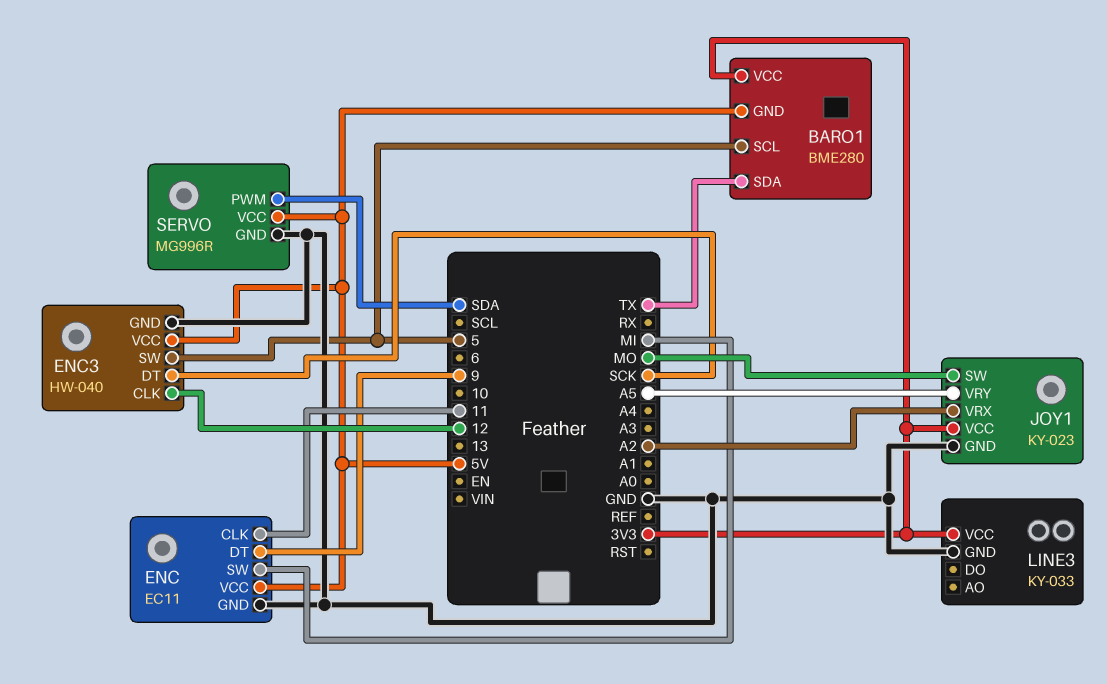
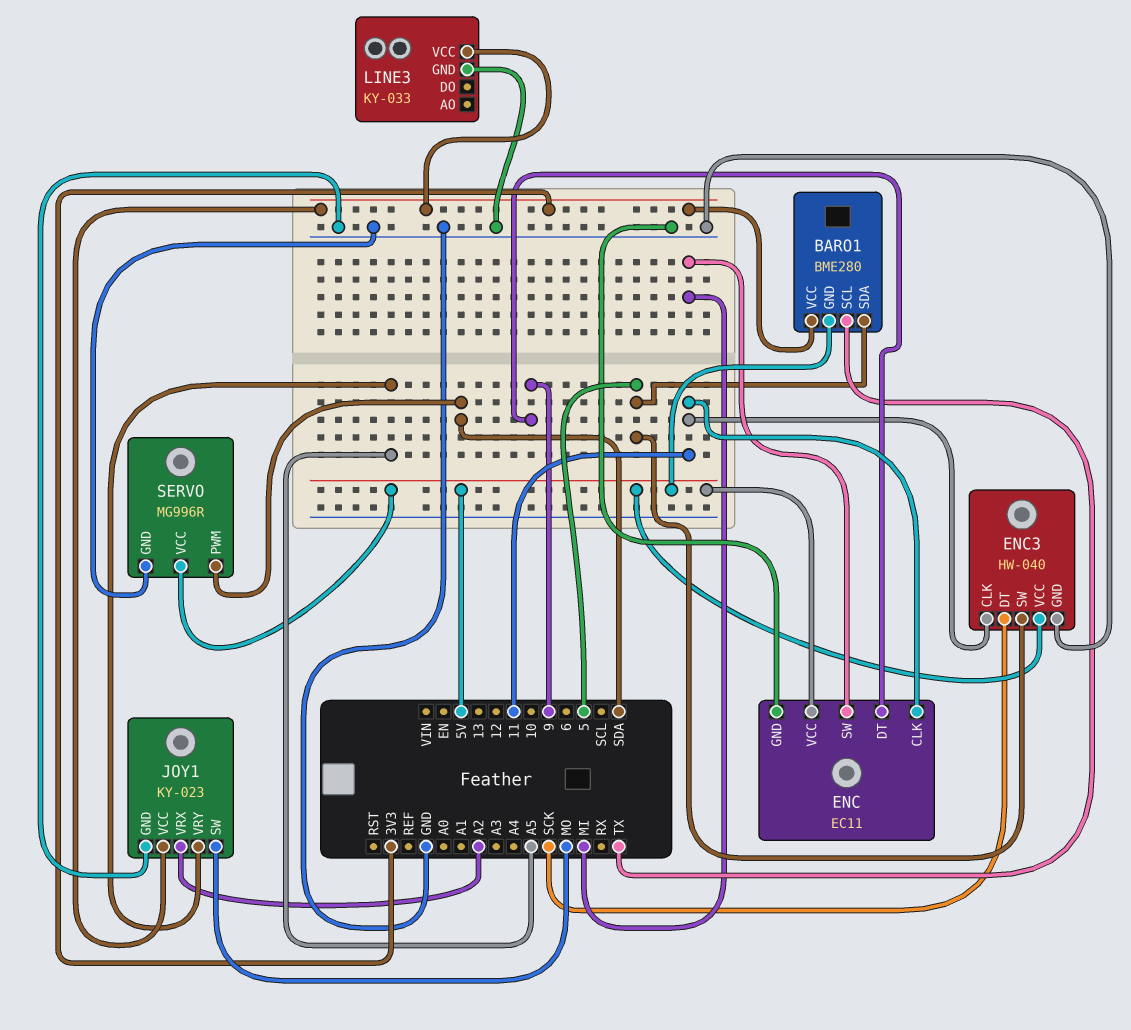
BARO1 pin SCL: 5 -> TX
BARO1 pin SDA: TX -> 5
ENC3 pin CLK: 12 -> 11

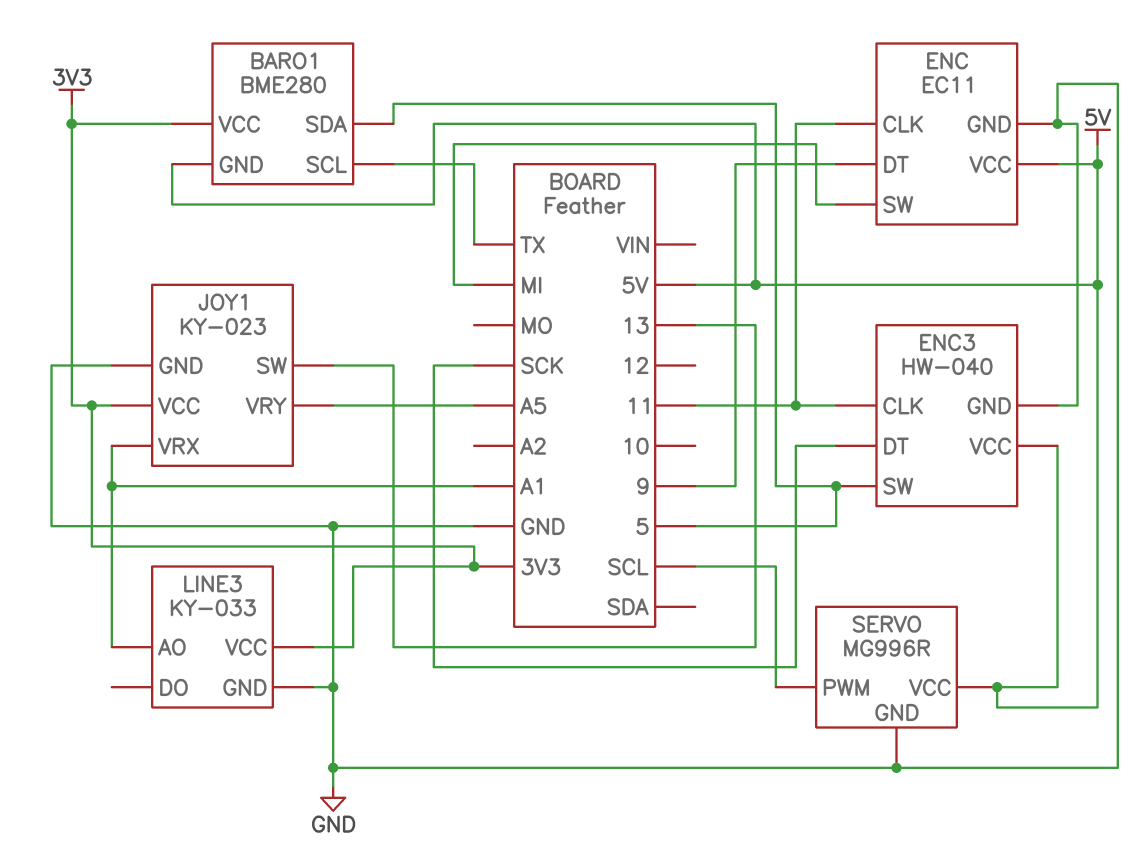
JOY1 pin SW: MO -> 13
JOY1 pin VRX: A2 -> A1
LINE3 pin AO: none -> A1
SERVO pin PWM: SDA -> SCL

